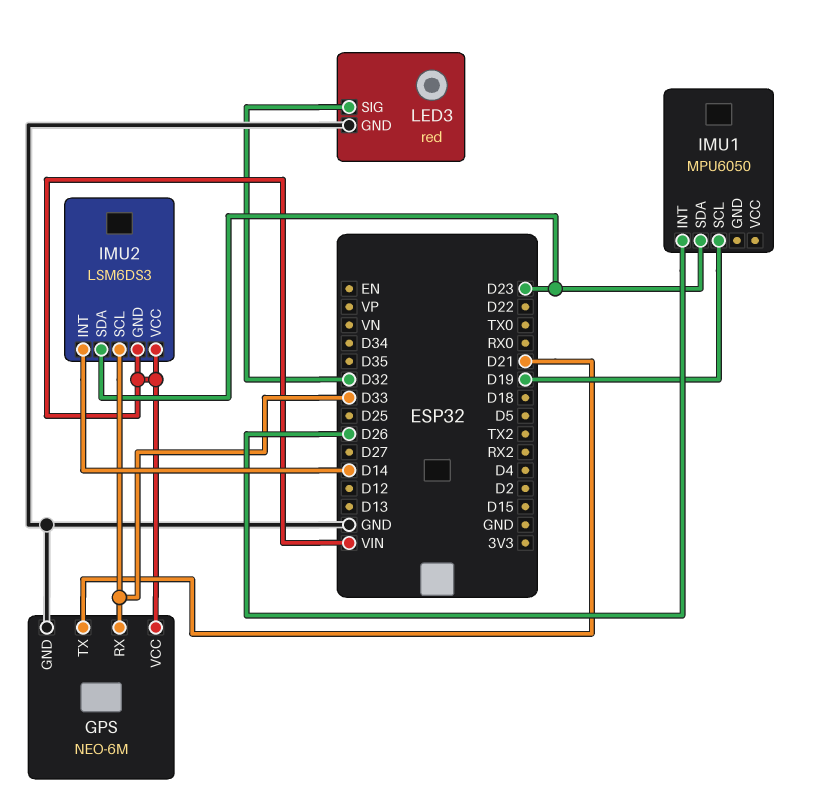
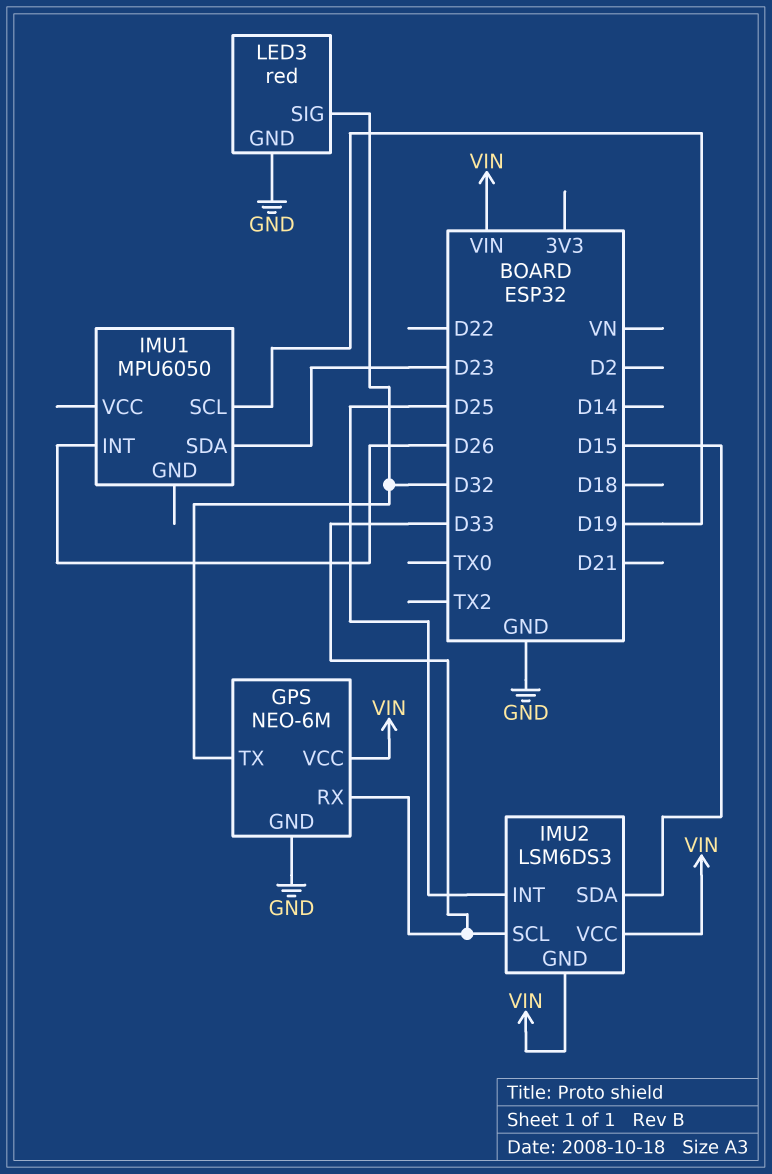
GPS pin TX: D21 -> D32
IMU2 pin INT: D14 -> D25
IMU2 pin SDA: D23 -> D15

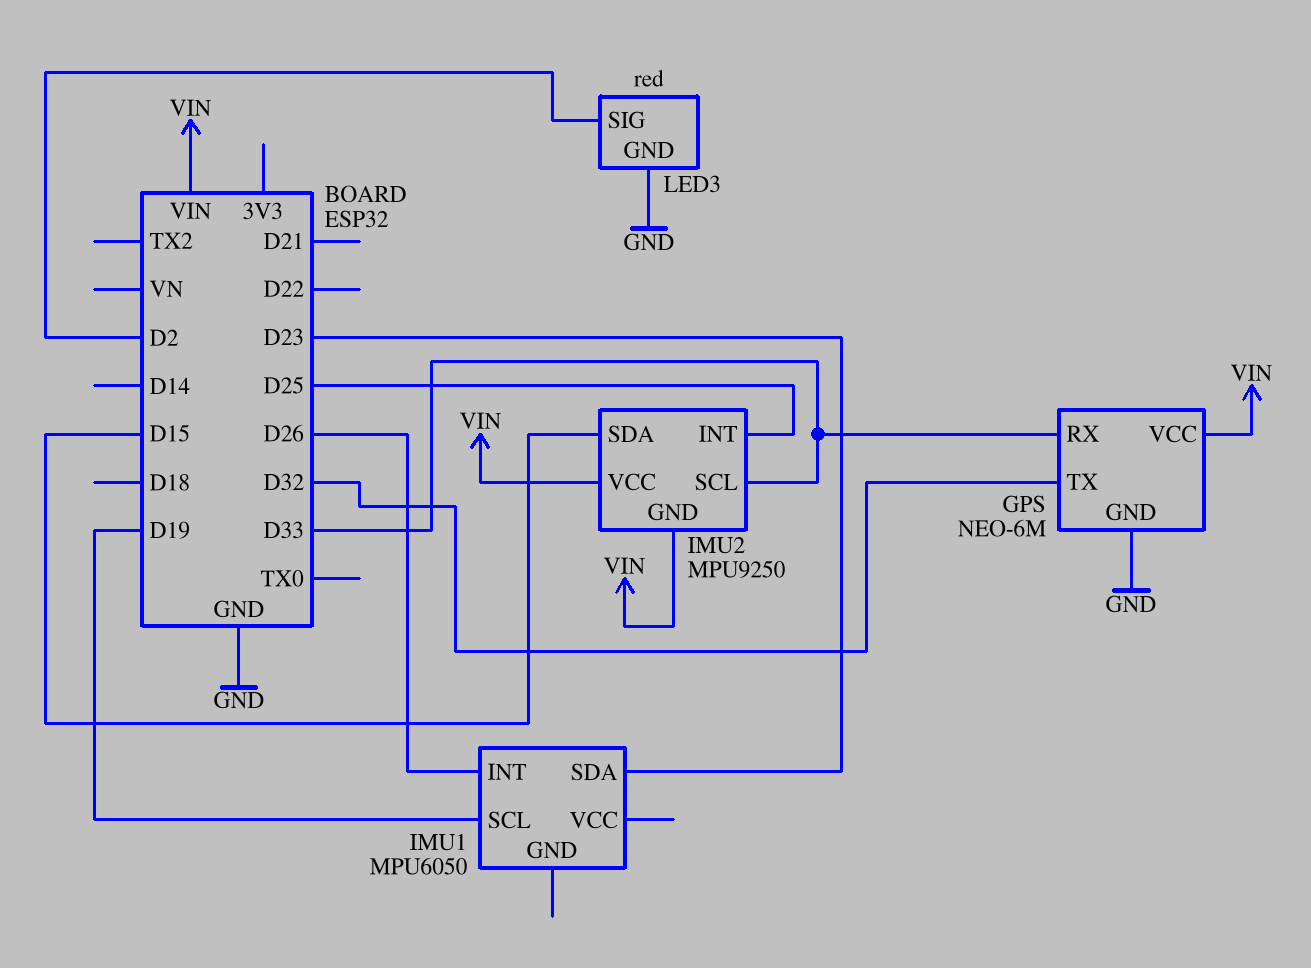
IMU2: LSM6DS3 -> MPU9250
LED3 pin SIG: D32 -> D2

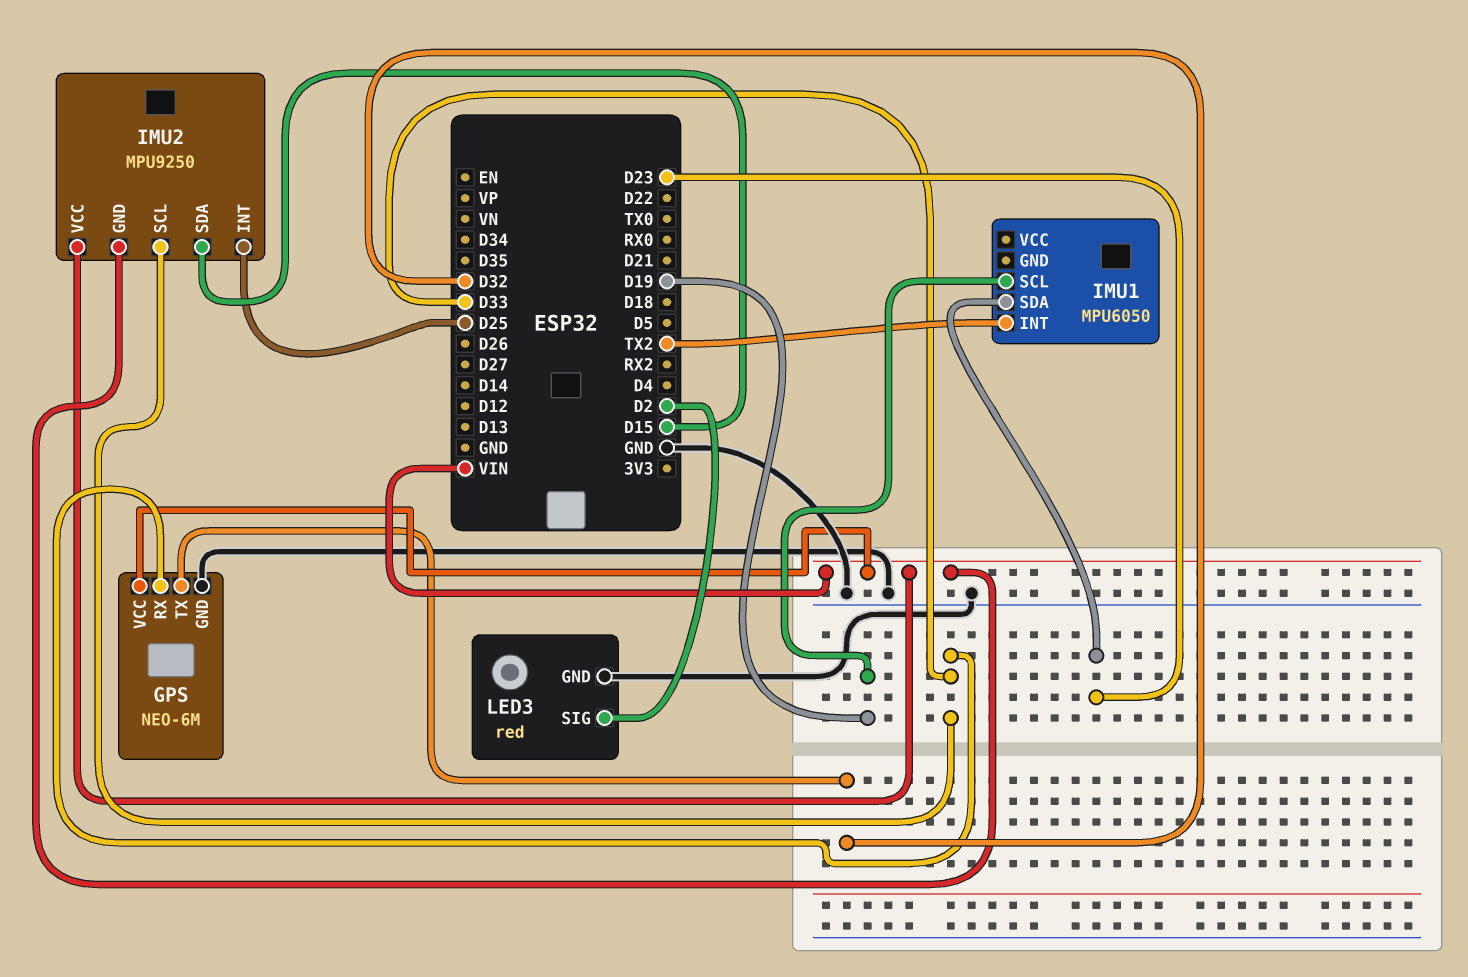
IMU1 pin INT: D26 -> TX2

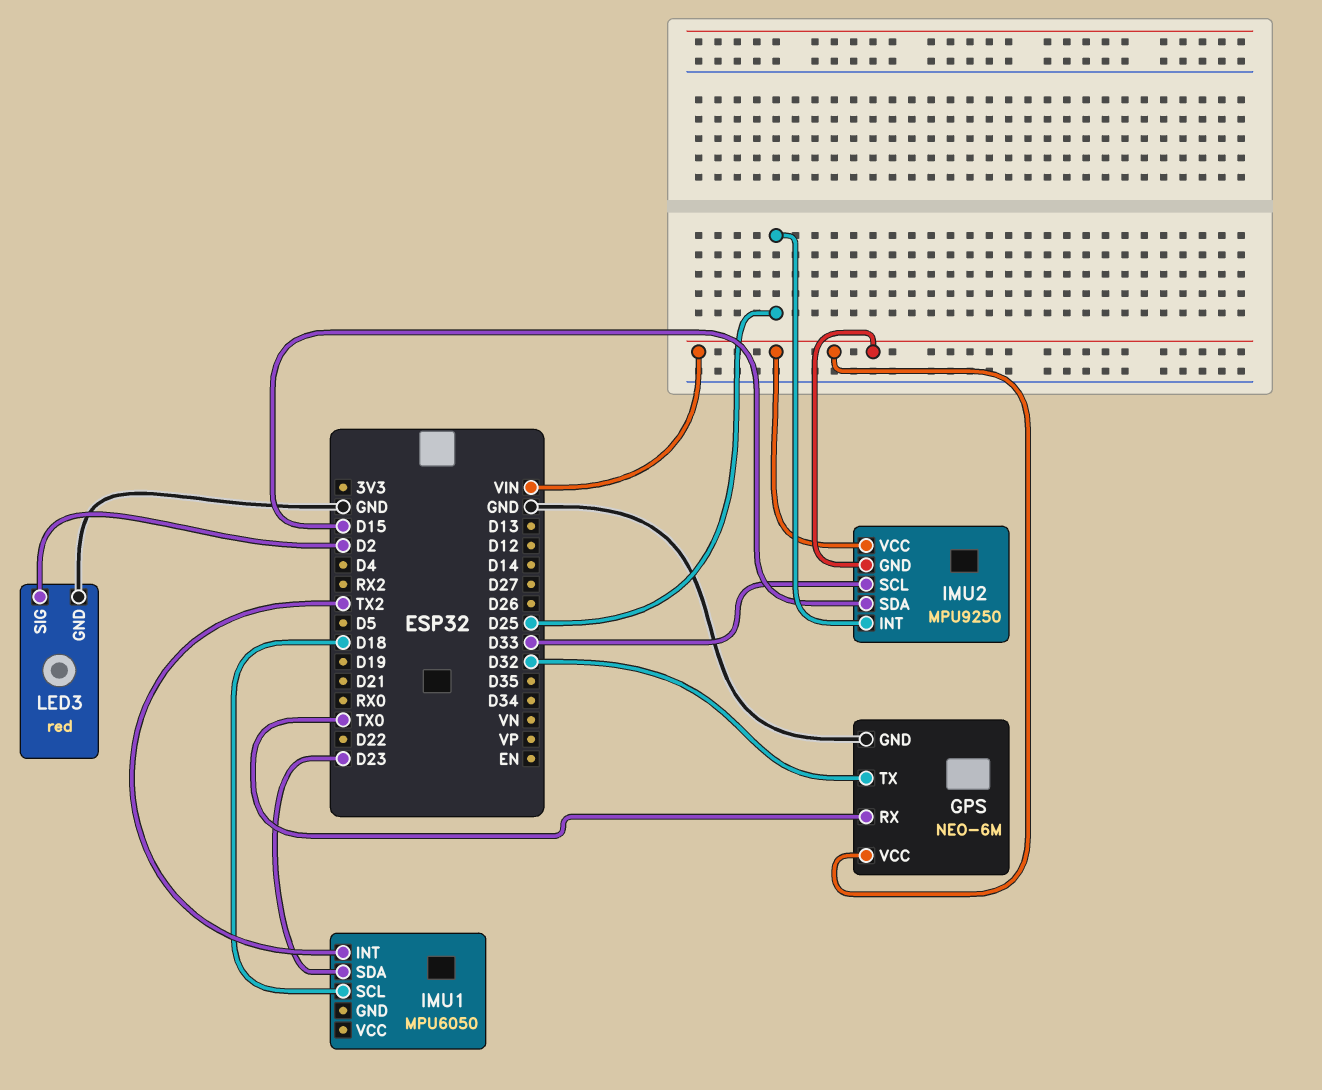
GPS pin RX: D33 -> TX0
IMU1 pin SCL: D19 -> D18

